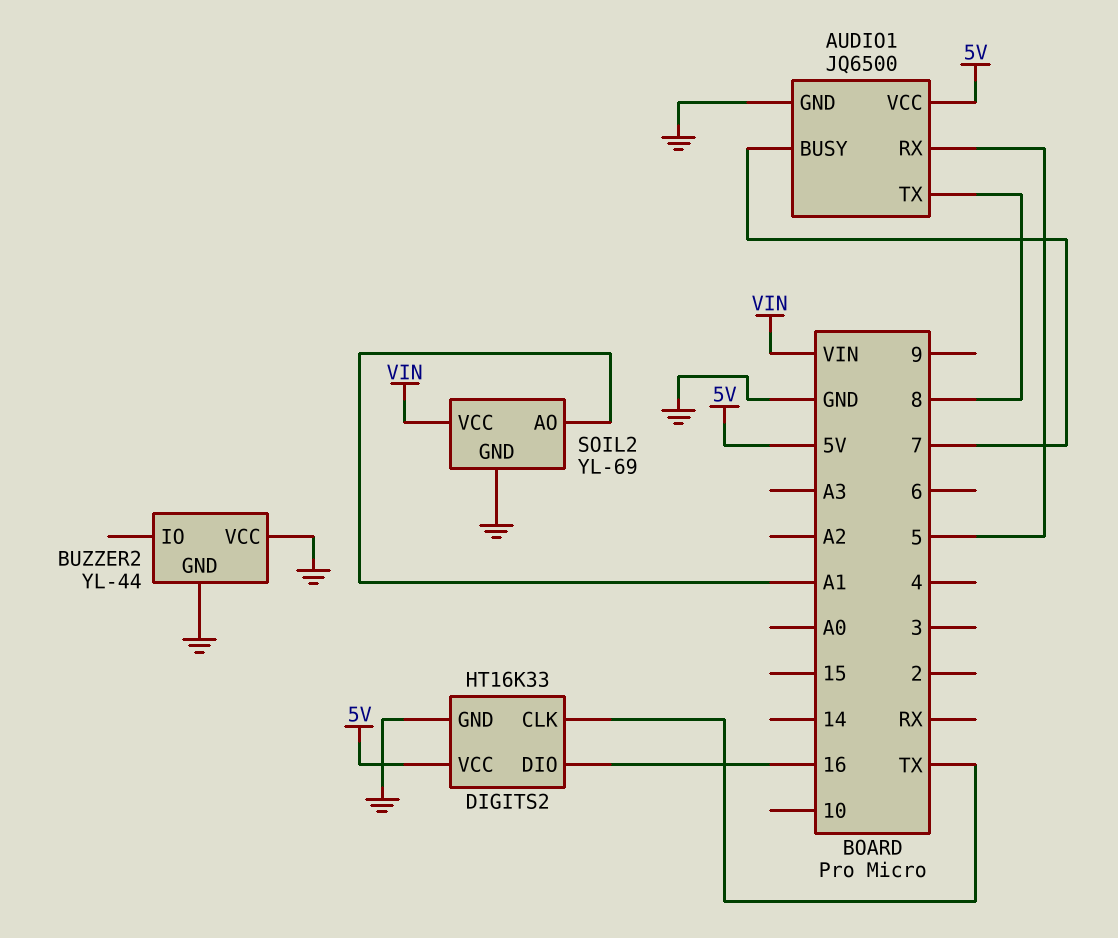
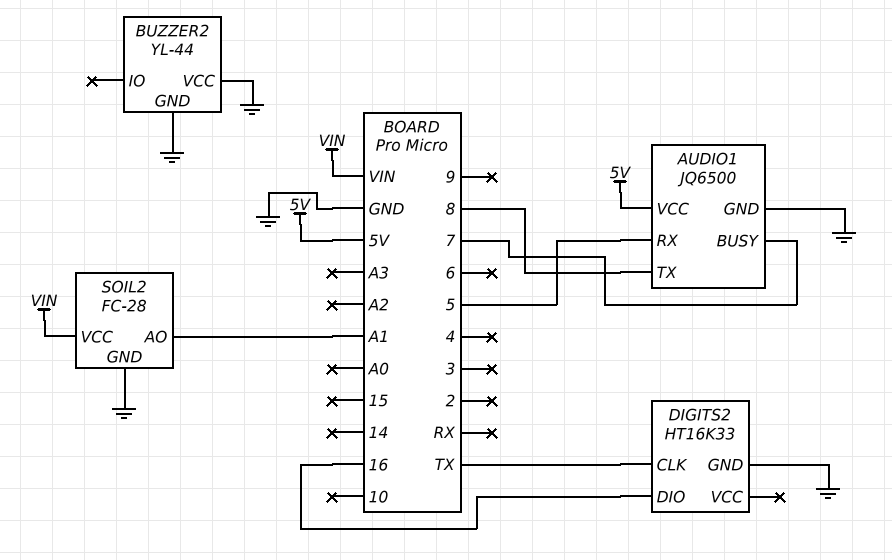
DIGITS2 pin VCC: 5V -> none
SOIL2: YL-69 -> FC-28

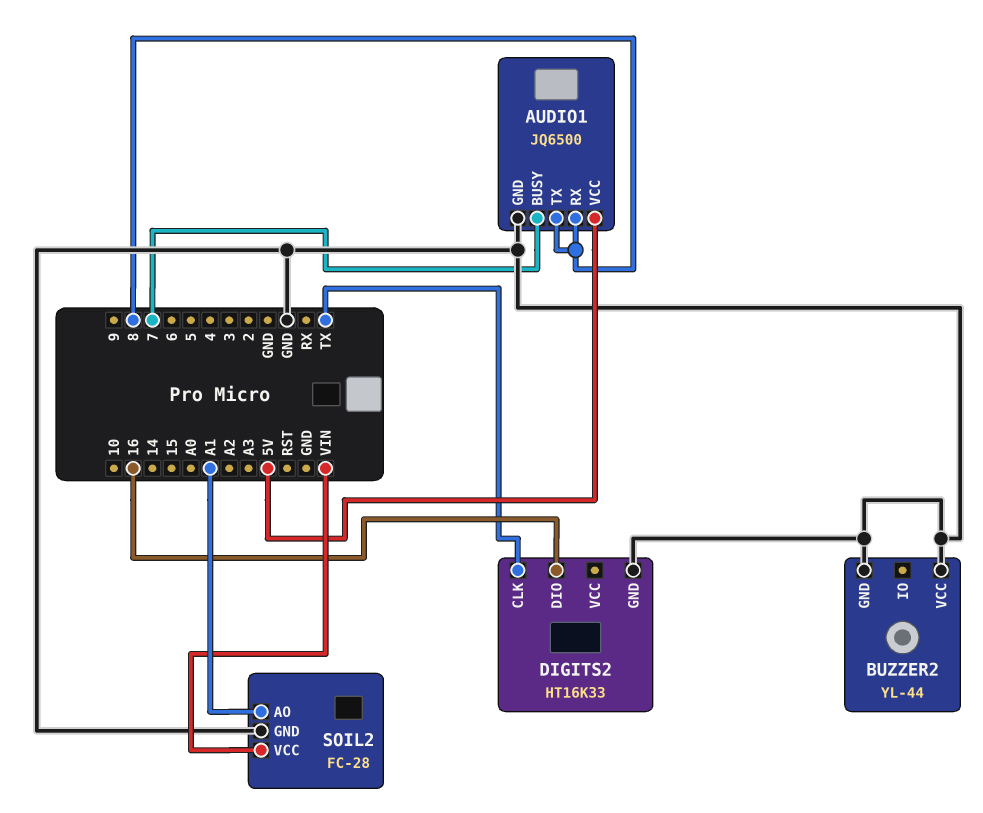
AUDIO1 pin RX: 5 -> 8

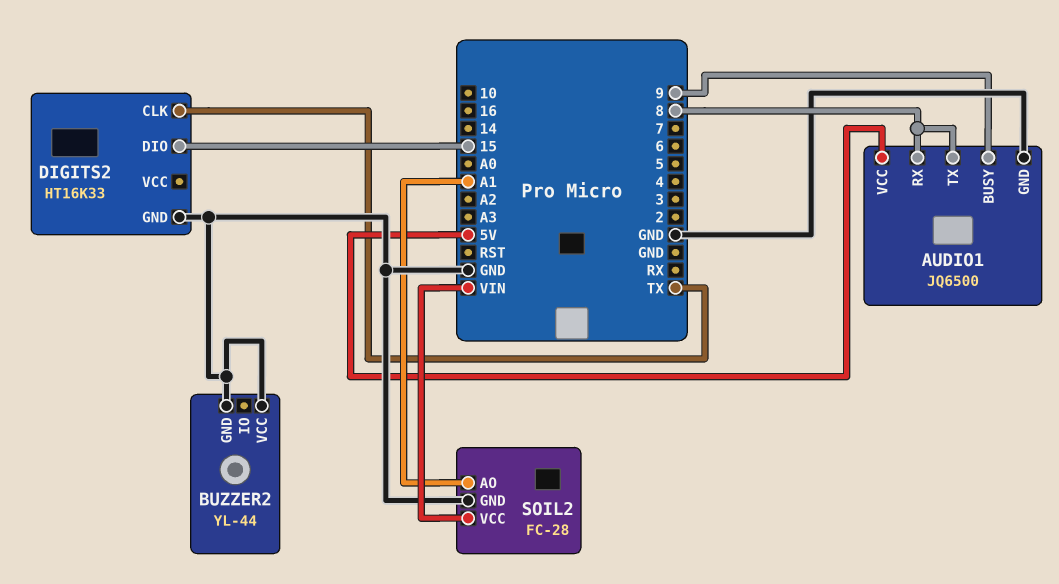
AUDIO1 pin BUSY: 7 -> 9
DIGITS2 pin DIO: 16 -> 15

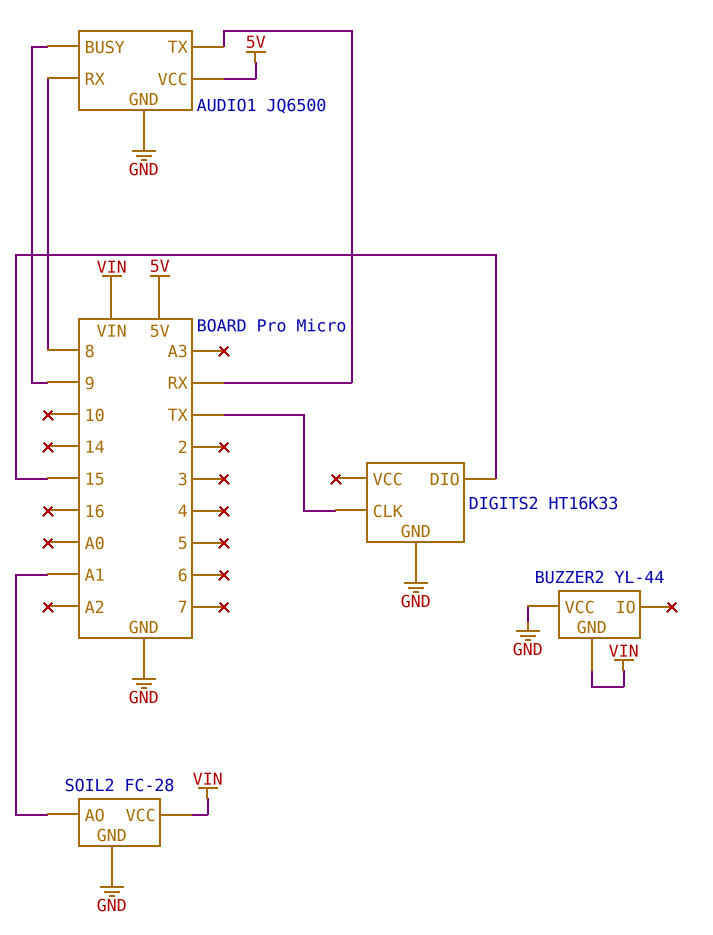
AUDIO1 pin TX: 8 -> RX
BUZZER2 pin GND: GND -> VIN

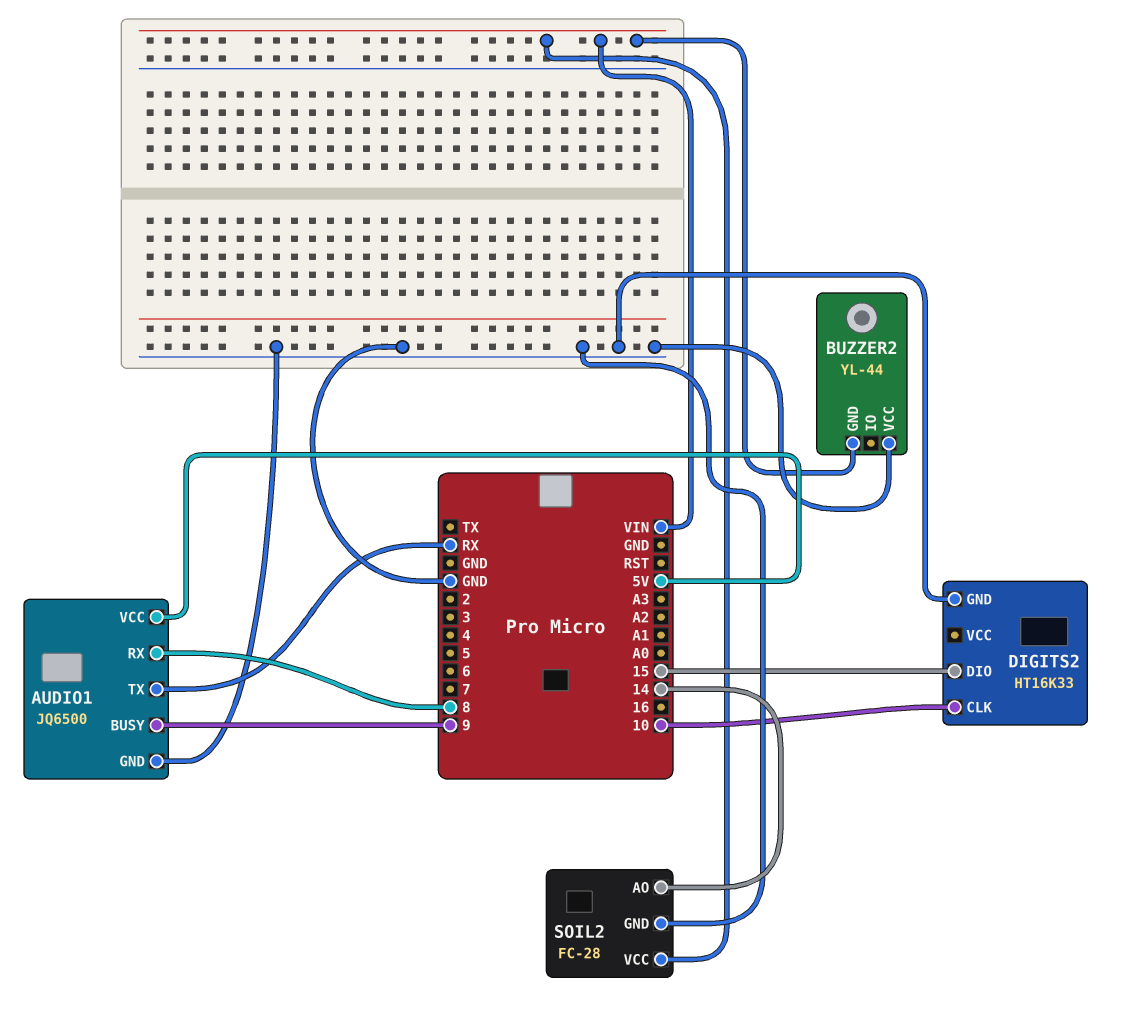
DIGITS2 pin CLK: TX -> 10
SOIL2 pin AO: A1 -> 14

